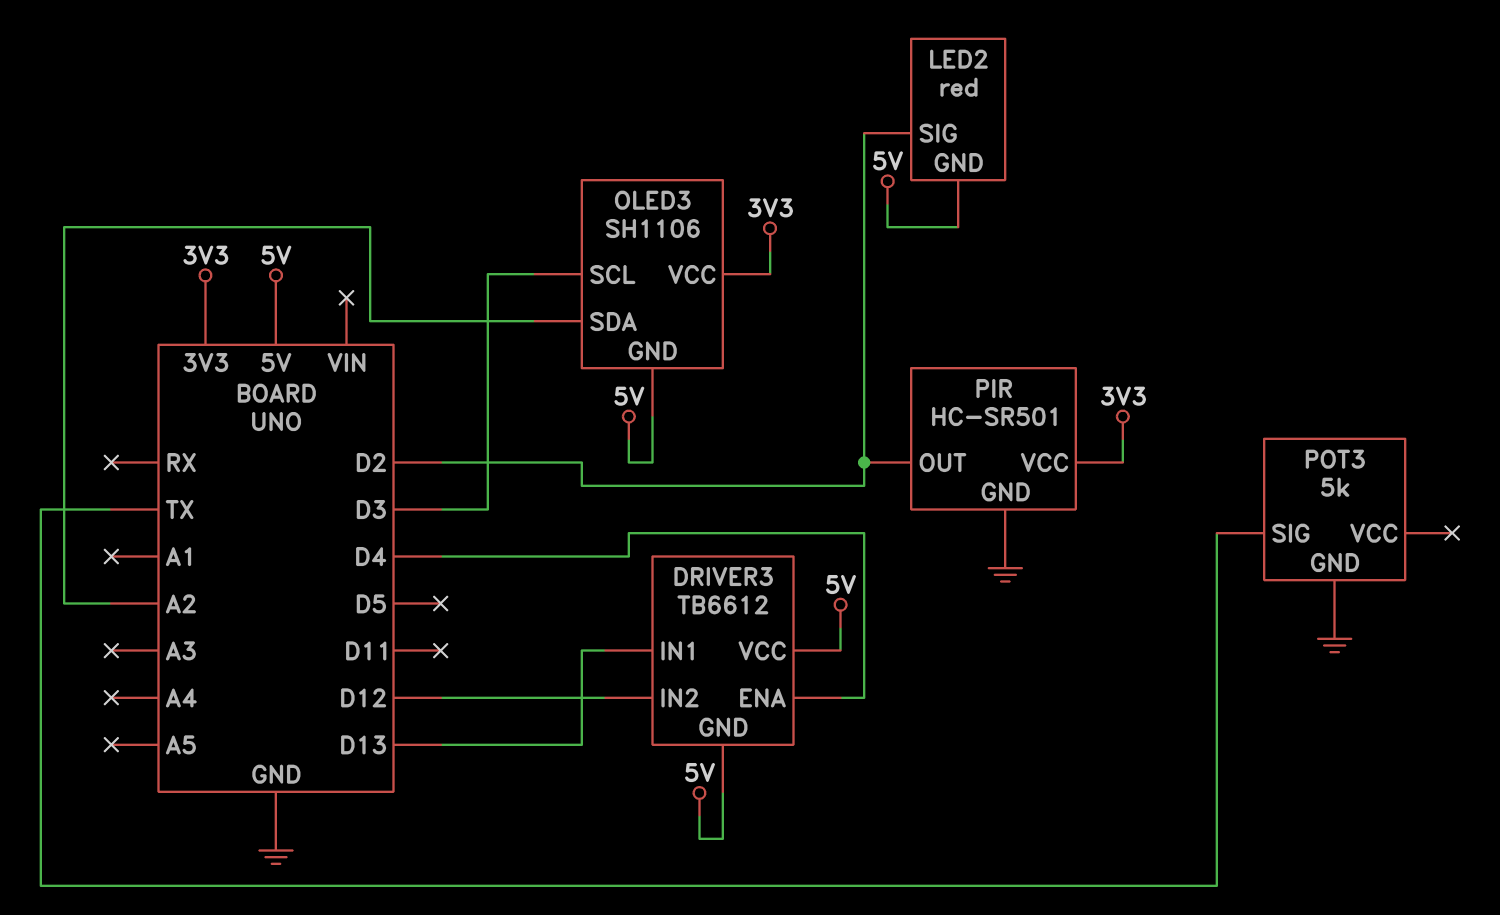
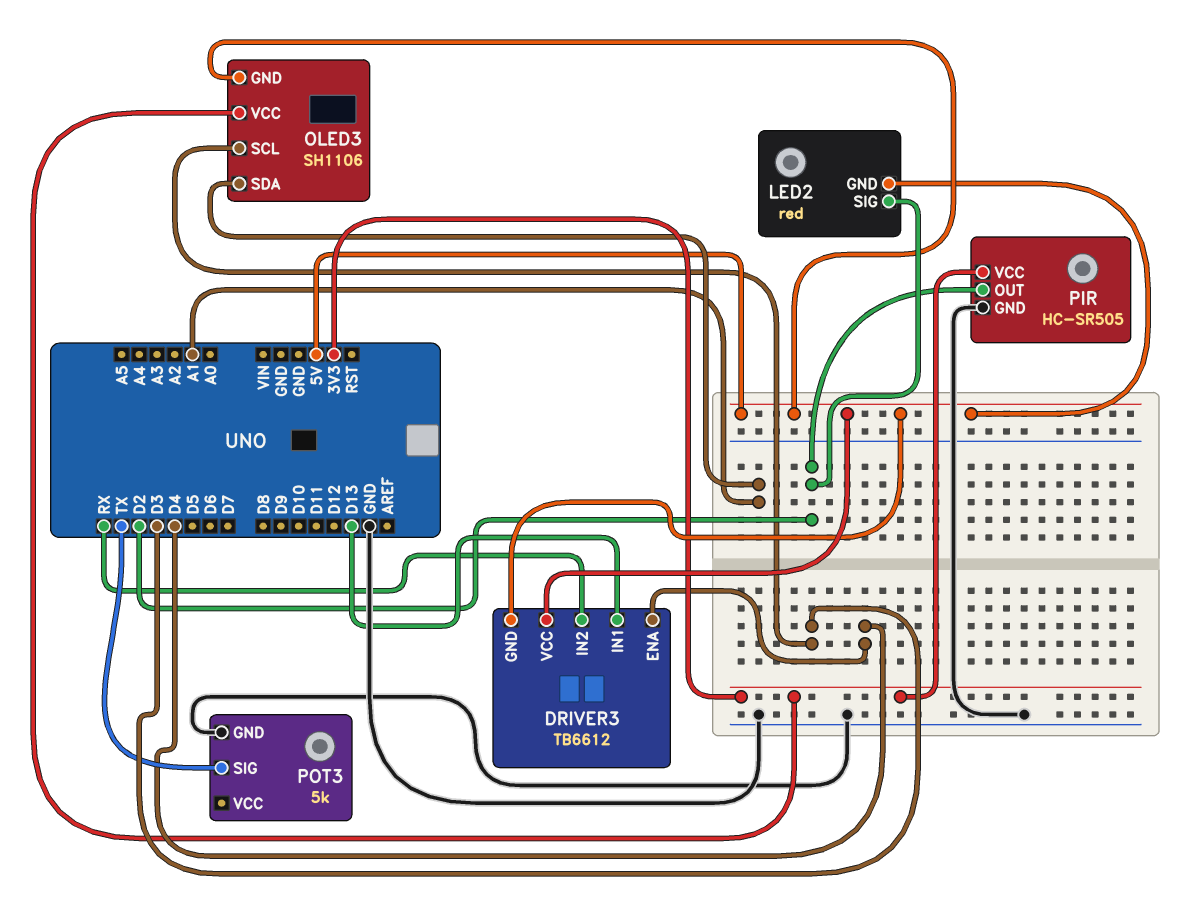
DRIVER3 pin IN2: D12 -> RX
OLED3 pin SDA: A2 -> A1
PIR: HC-SR501 -> HC-SR505

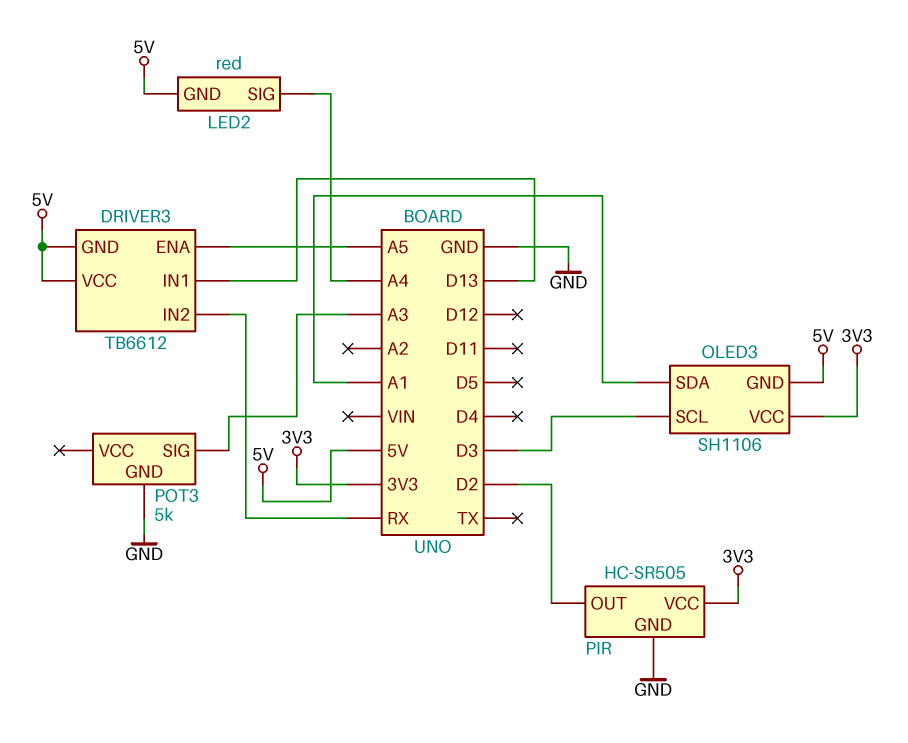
DRIVER3 pin ENA: D4 -> A5
LED2 pin SIG: D2 -> A4
POT3 pin SIG: TX -> A3

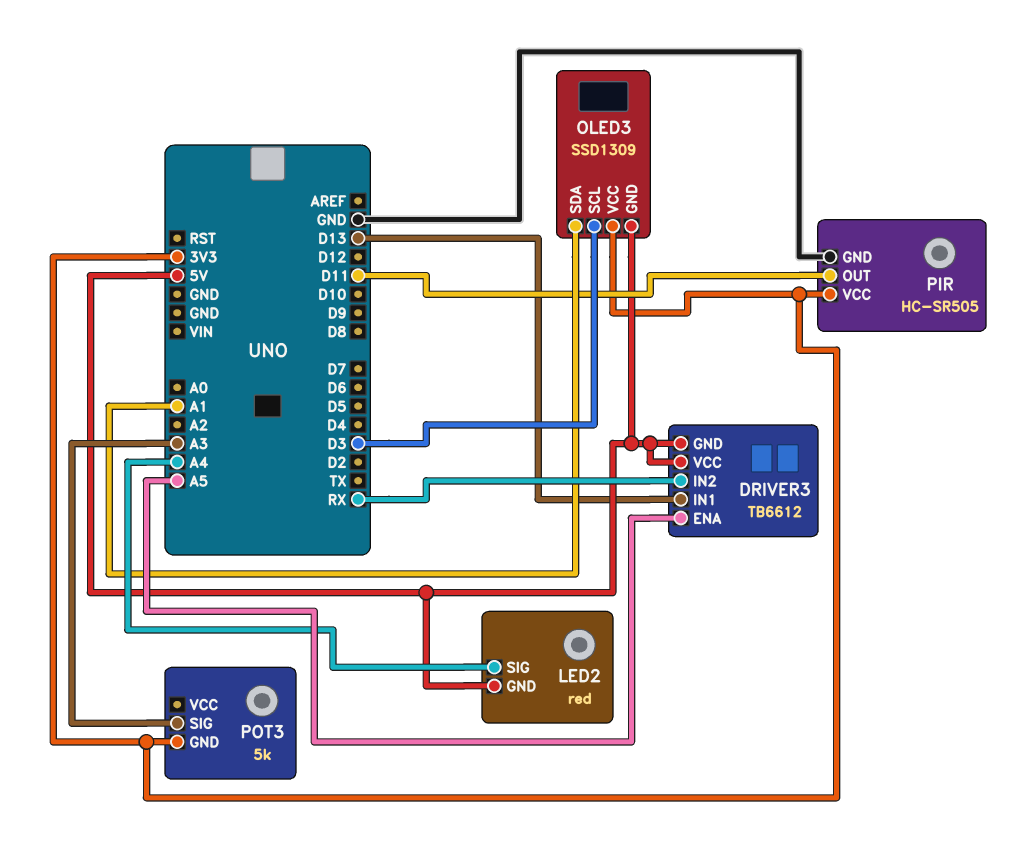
OLED3: SH1106 -> SSD1309
PIR pin OUT: D2 -> D11
POT3 pin GND: GND -> 3V3

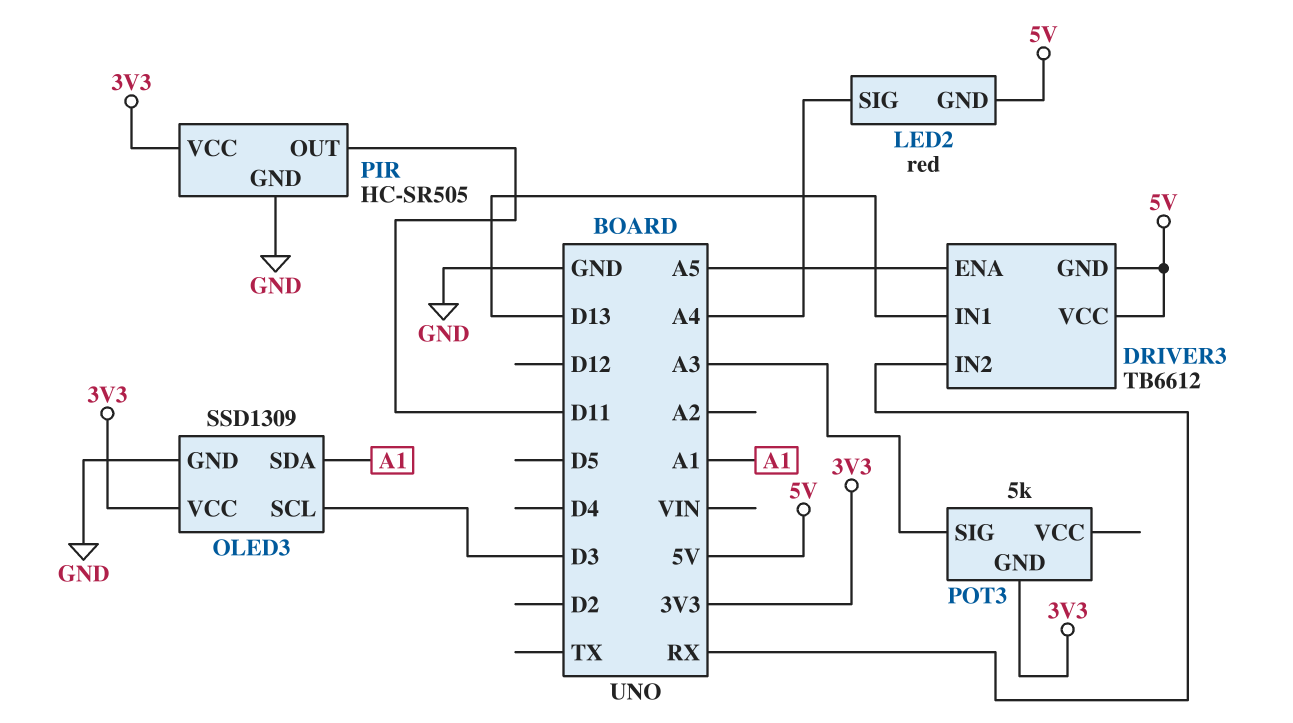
OLED3 pin GND: 5V -> GND

